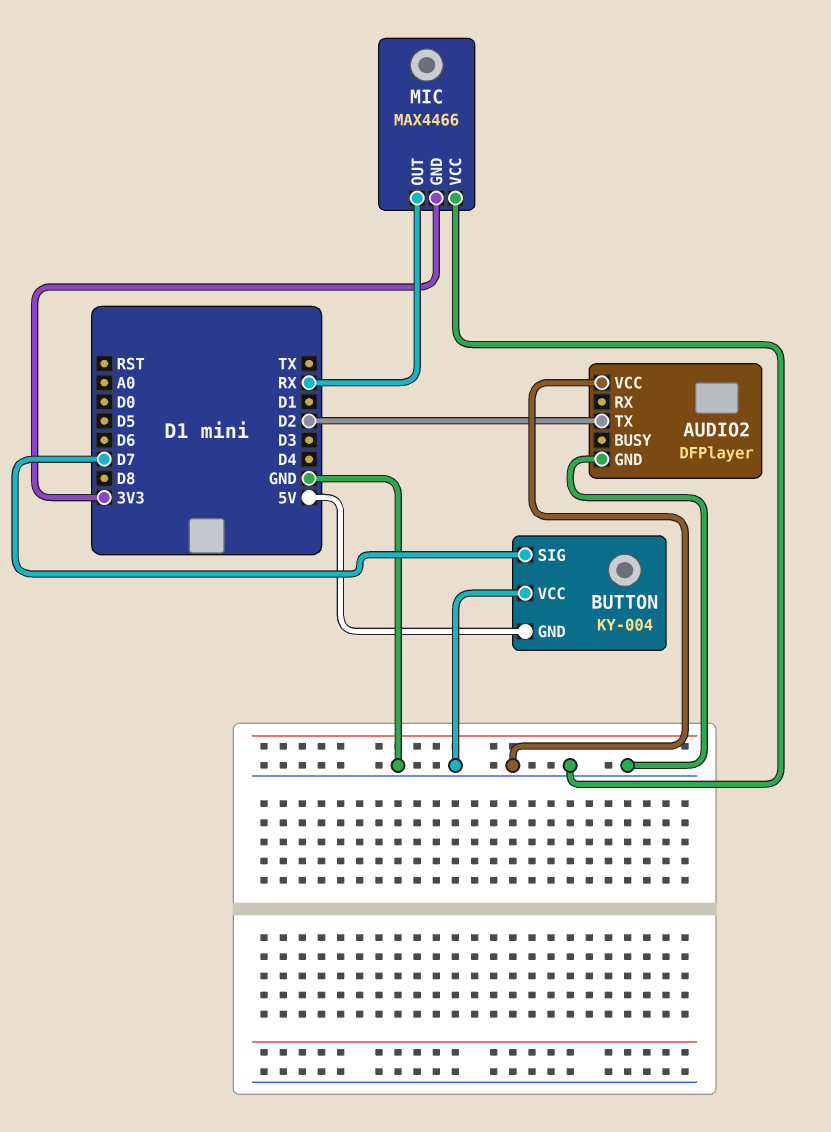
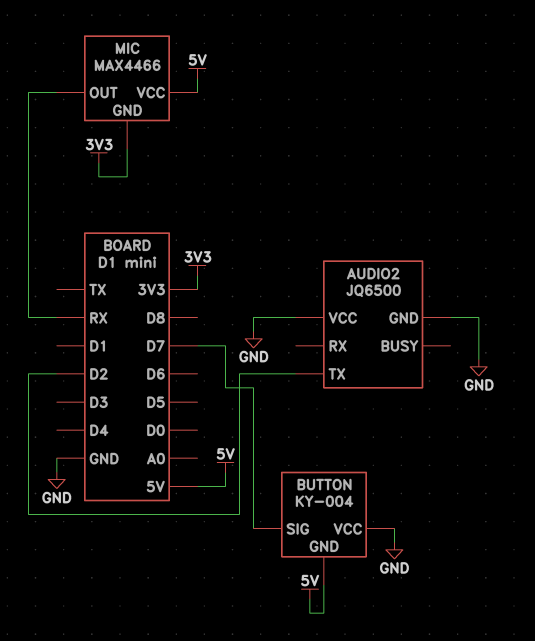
AUDIO2: DFPlayer -> JQ6500
MIC pin VCC: GND -> 5V

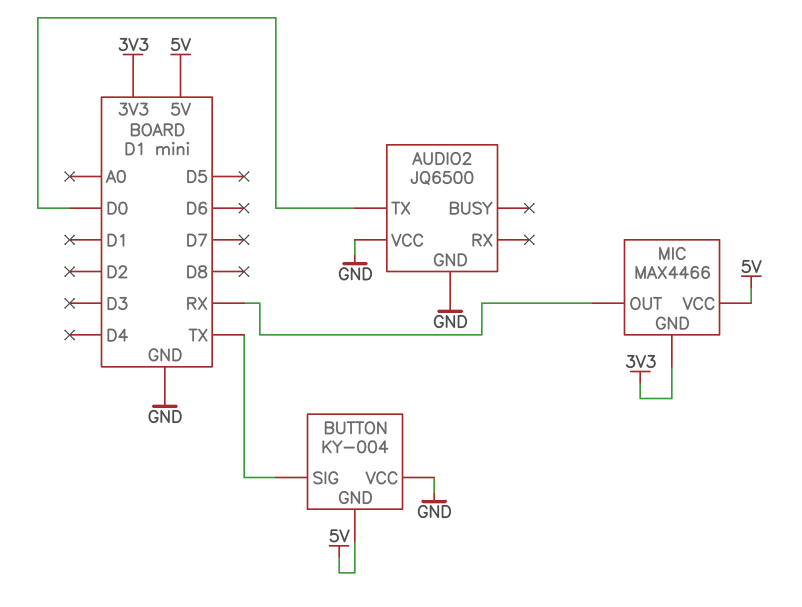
AUDIO2 pin TX: D2 -> D0
BUTTON pin SIG: D7 -> TX

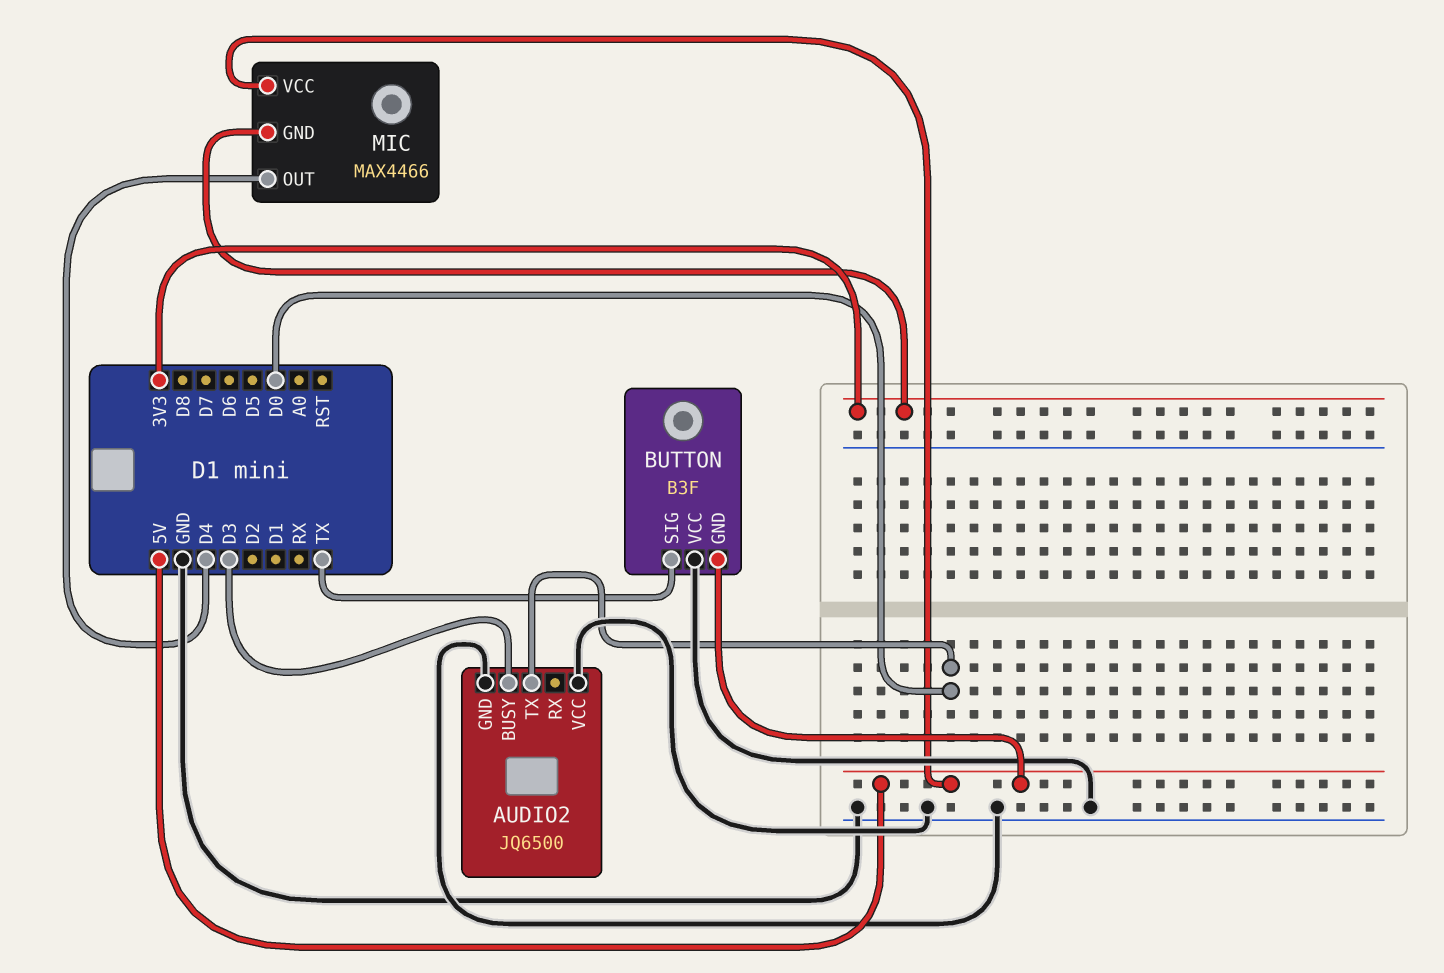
AUDIO2 pin BUSY: none -> D3
BUTTON: KY-004 -> B3F
MIC pin OUT: RX -> D4

